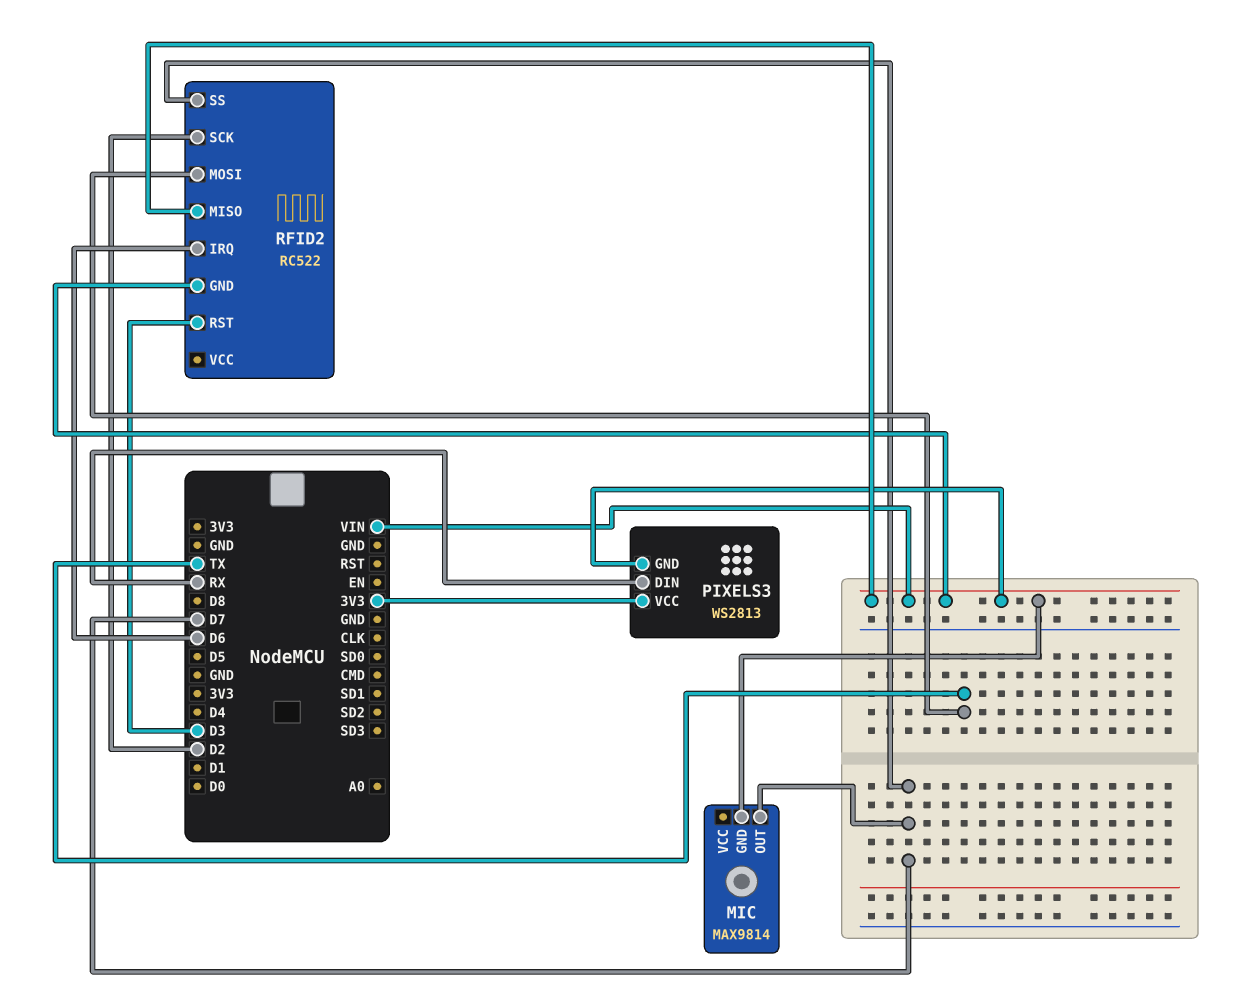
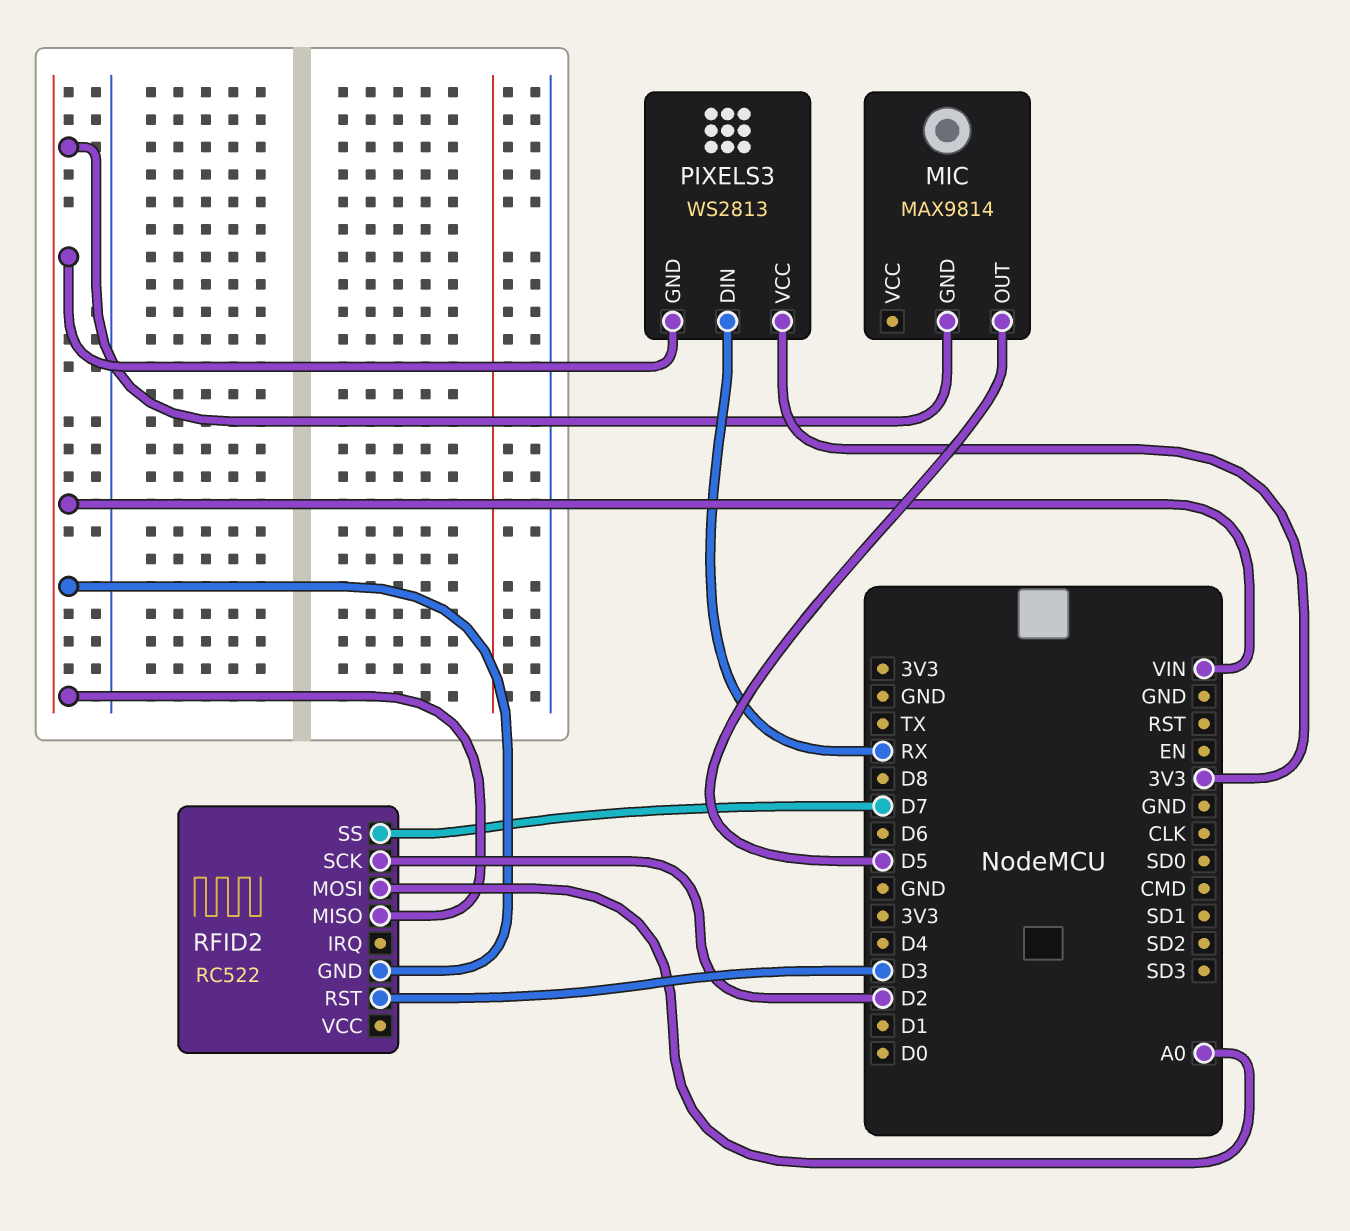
MIC pin OUT: D7 -> D5
RFID2 pin IRQ: D6 -> none
RFID2 pin MOSI: TX -> A0

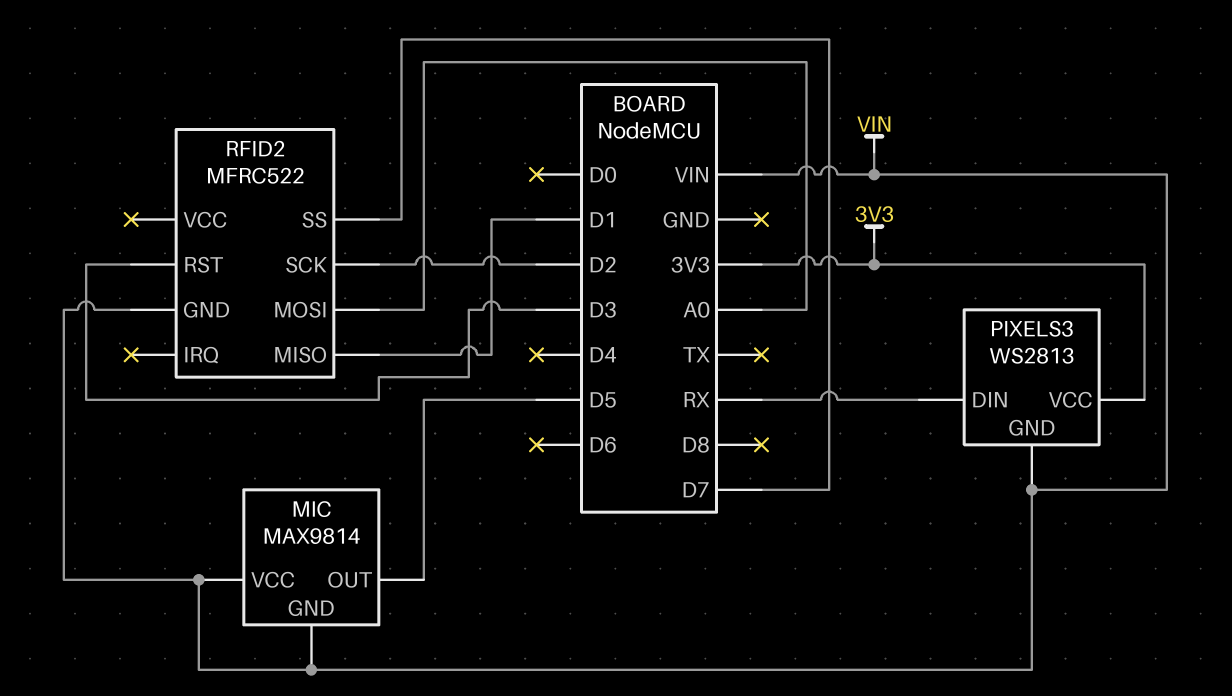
MIC pin VCC: none -> VIN
RFID2: RC522 -> MFRC522
RFID2 pin MISO: VIN -> D1

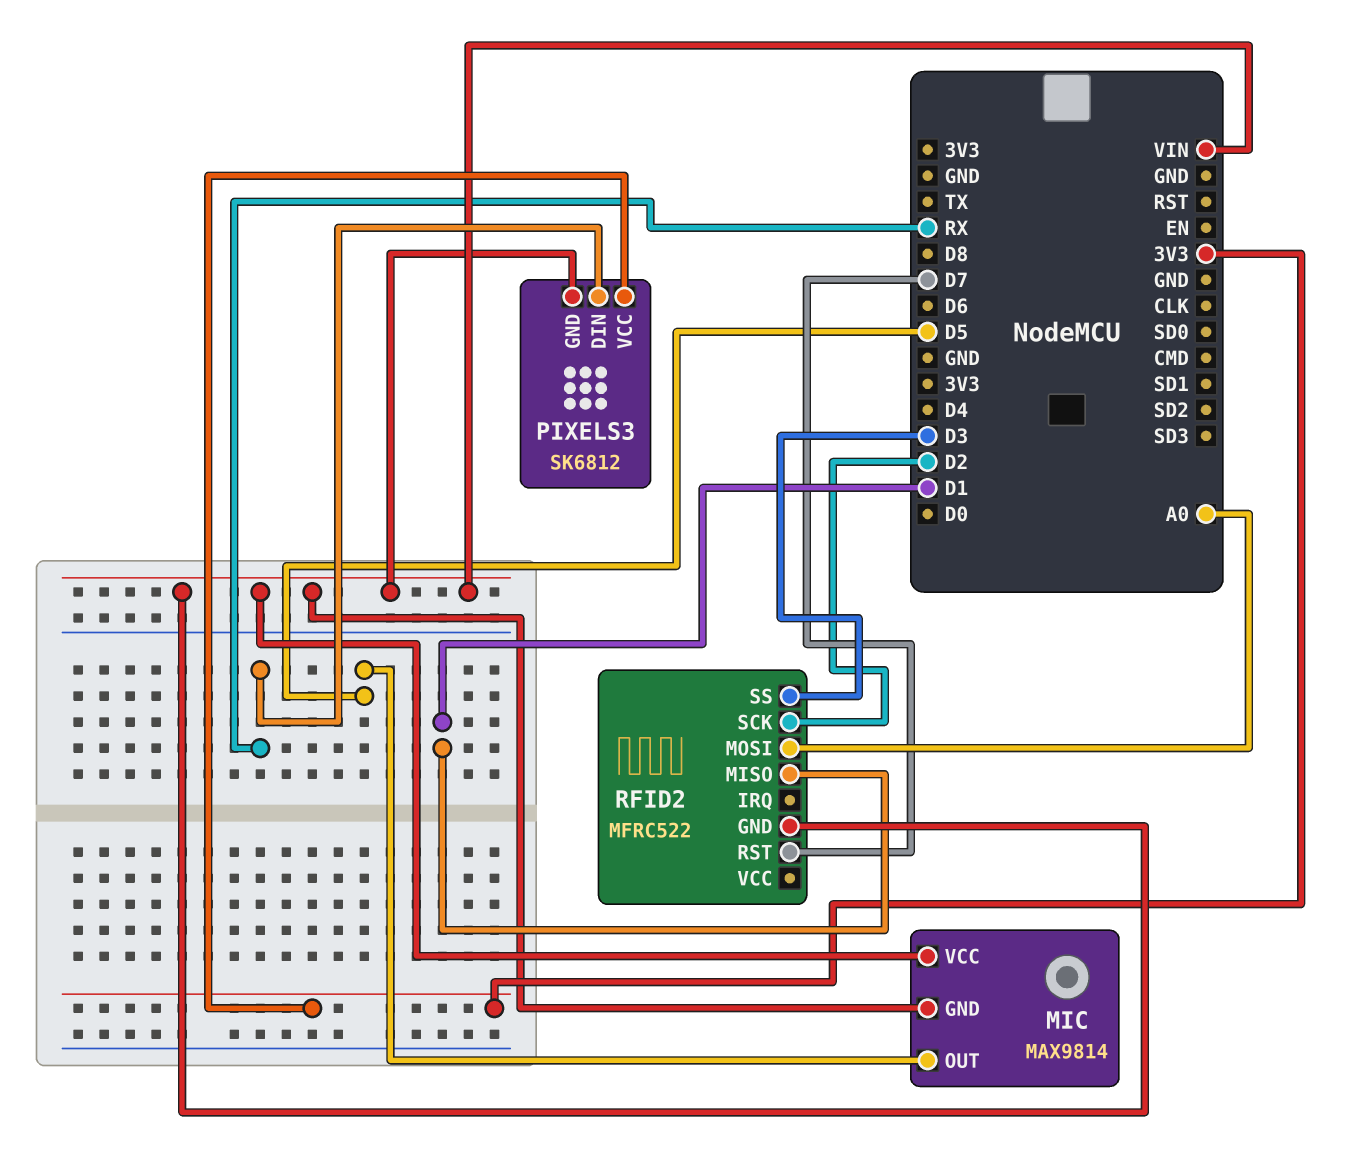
PIXELS3: WS2813 -> SK6812
RFID2 pin RST: D3 -> D7
RFID2 pin SS: D7 -> D3

